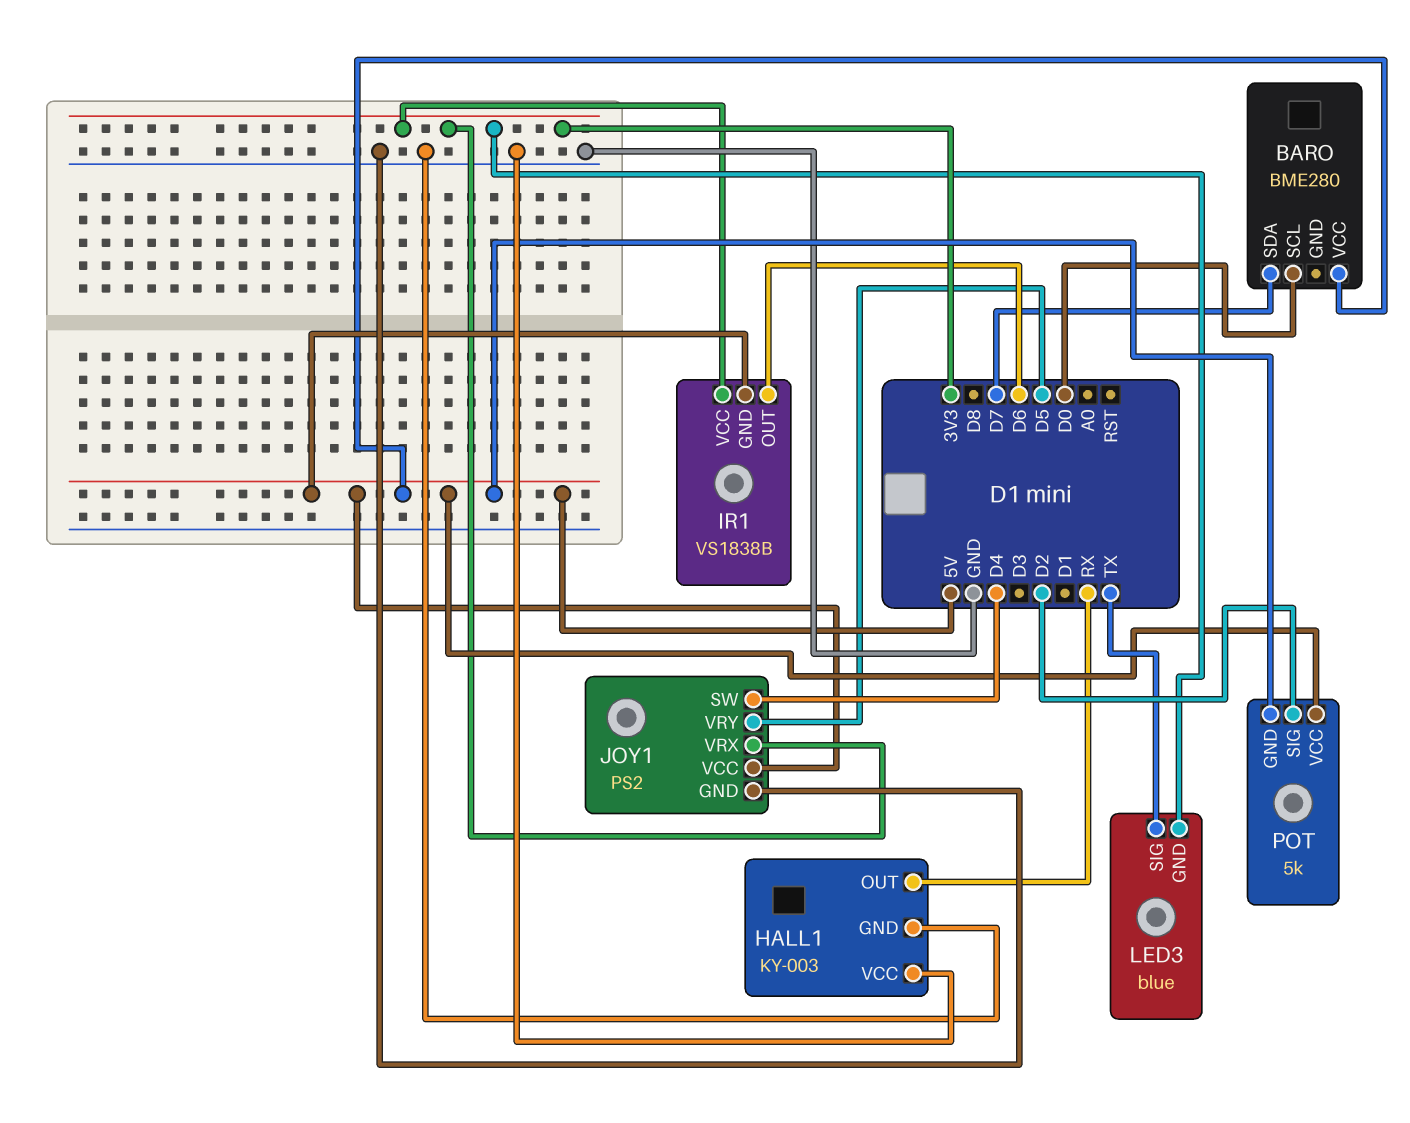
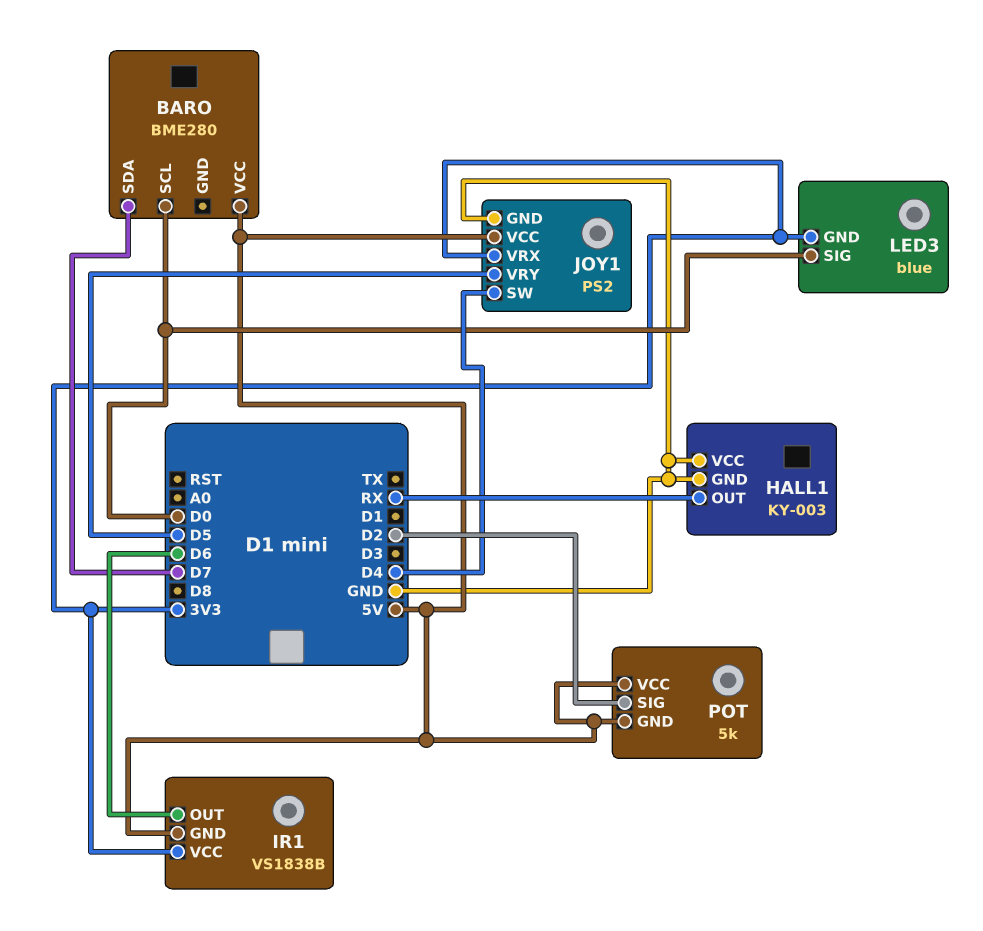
LED3 pin SIG: TX -> D0

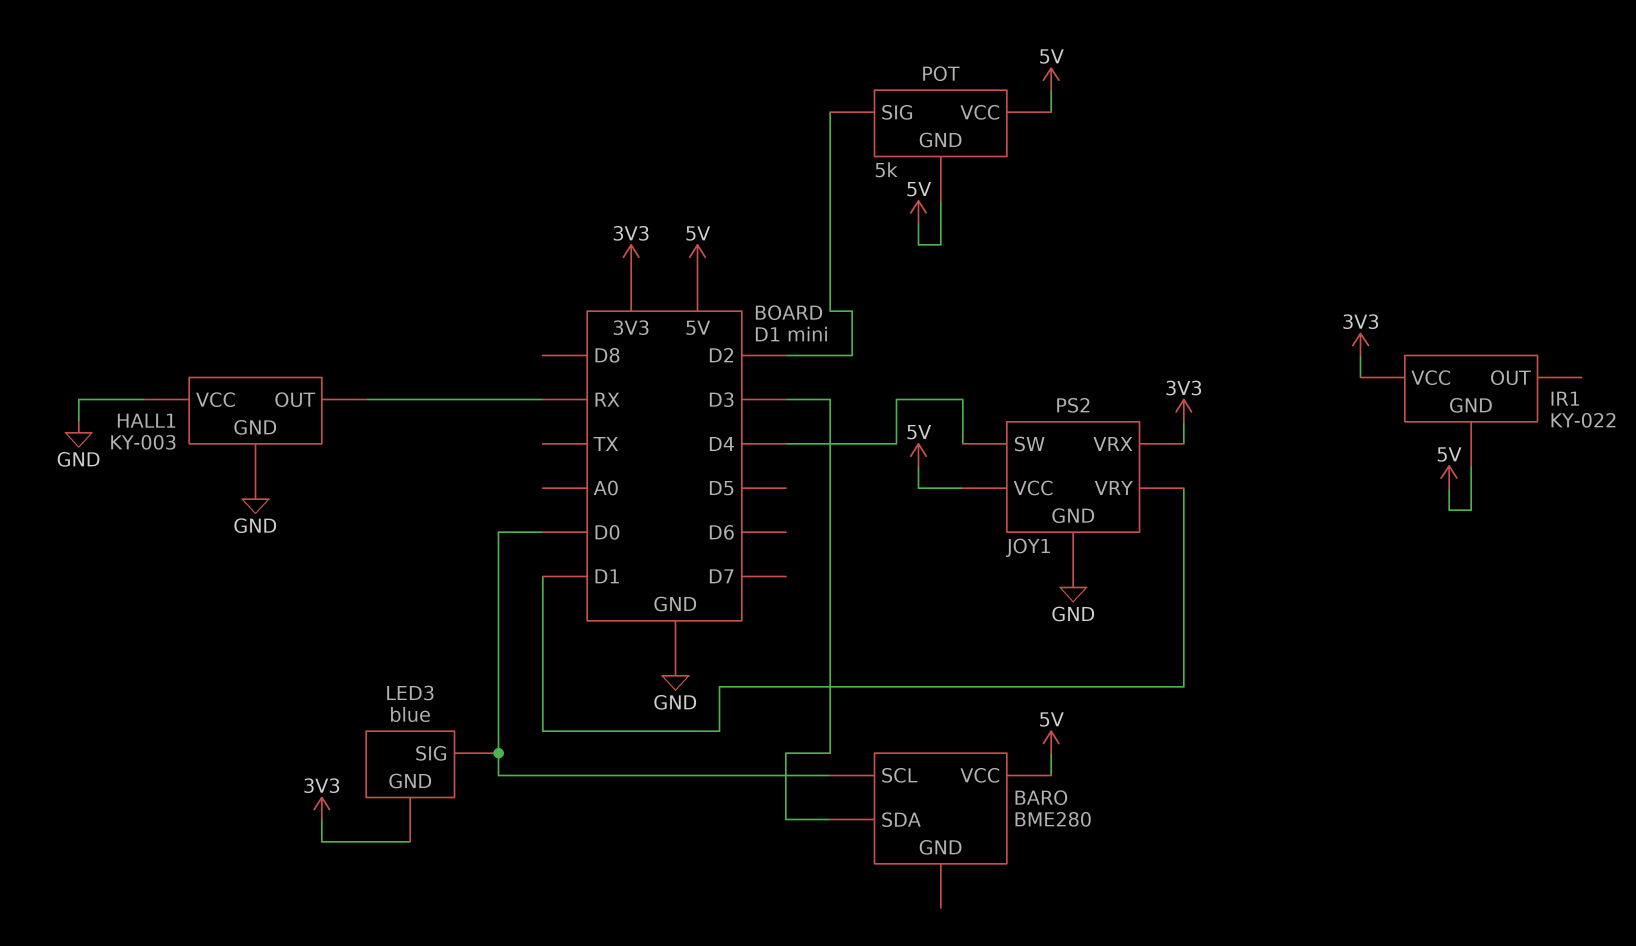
BARO pin SDA: D7 -> D3
IR1: VS1838B -> KY-022
IR1 pin OUT: D6 -> none
JOY1 pin VRY: D5 -> D1

